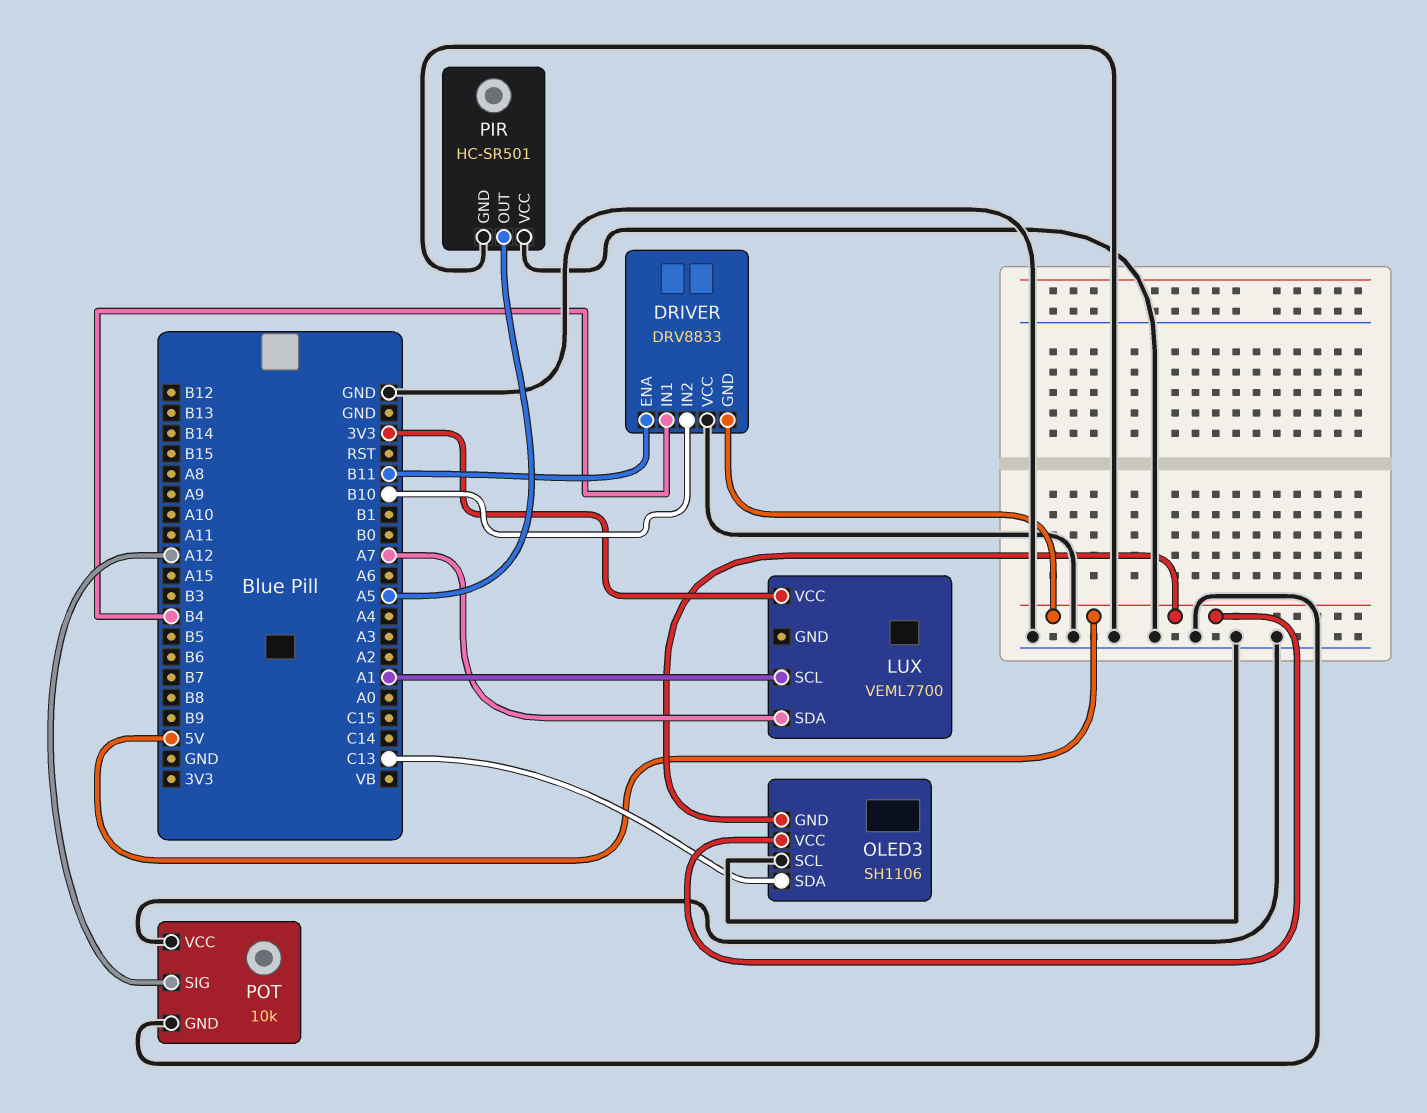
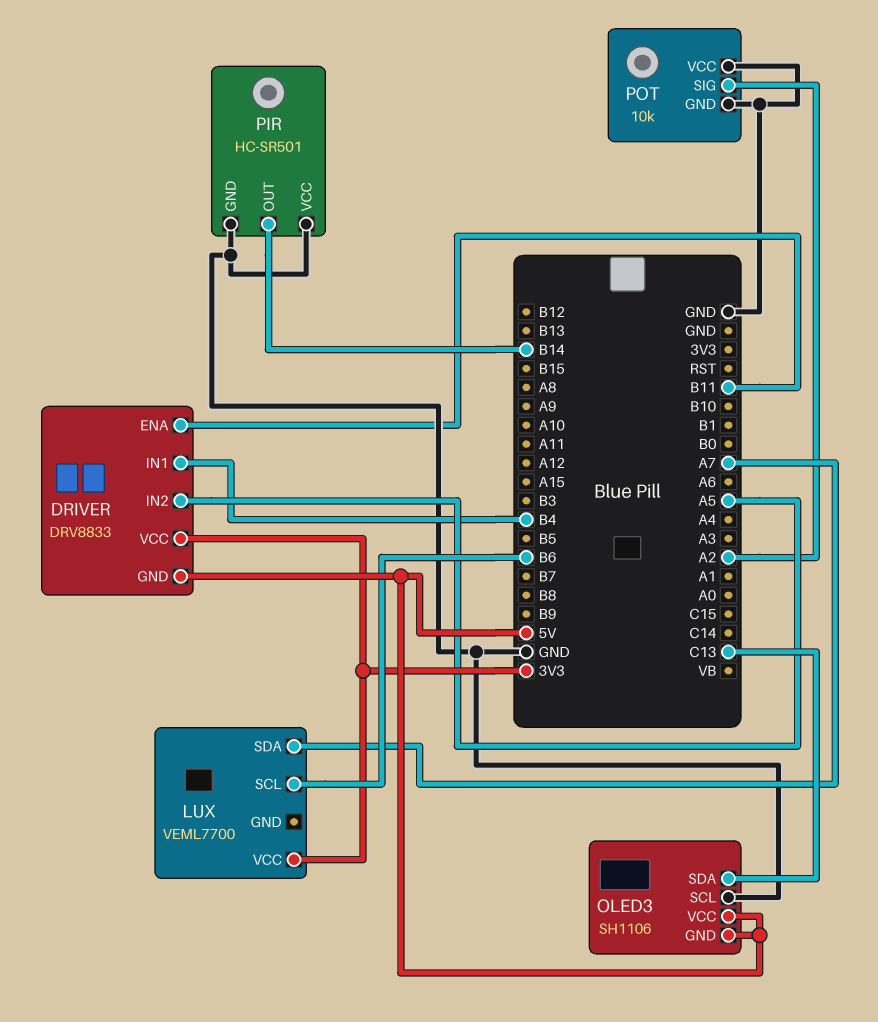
DRIVER pin IN2: B10 -> A5
DRIVER pin VCC: GND -> 3V3
LUX pin SCL: A1 -> B6
PIR pin OUT: A5 -> B14
POT pin SIG: A12 -> A2

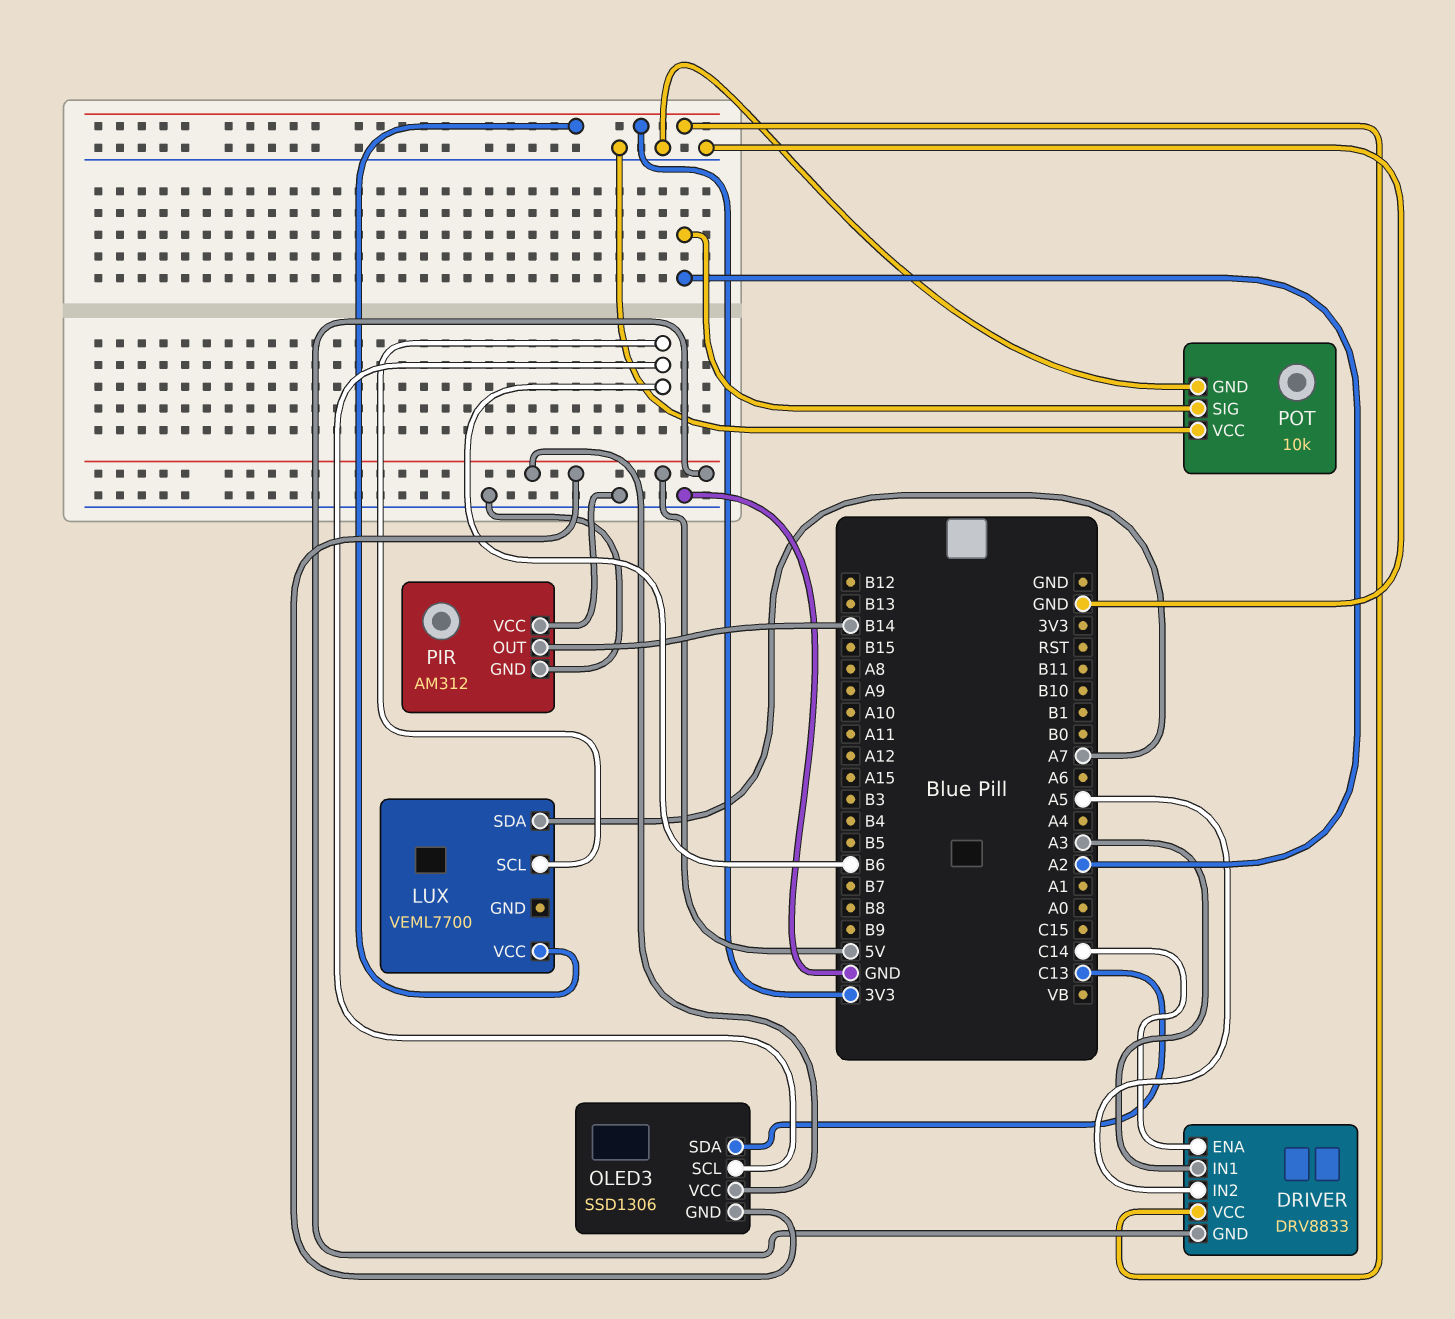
DRIVER pin ENA: B11 -> C14
DRIVER pin IN1: B4 -> A3
OLED3: SH1106 -> SSD1306
OLED3 pin SCL: GND -> B6
PIR: HC-SR501 -> AM312

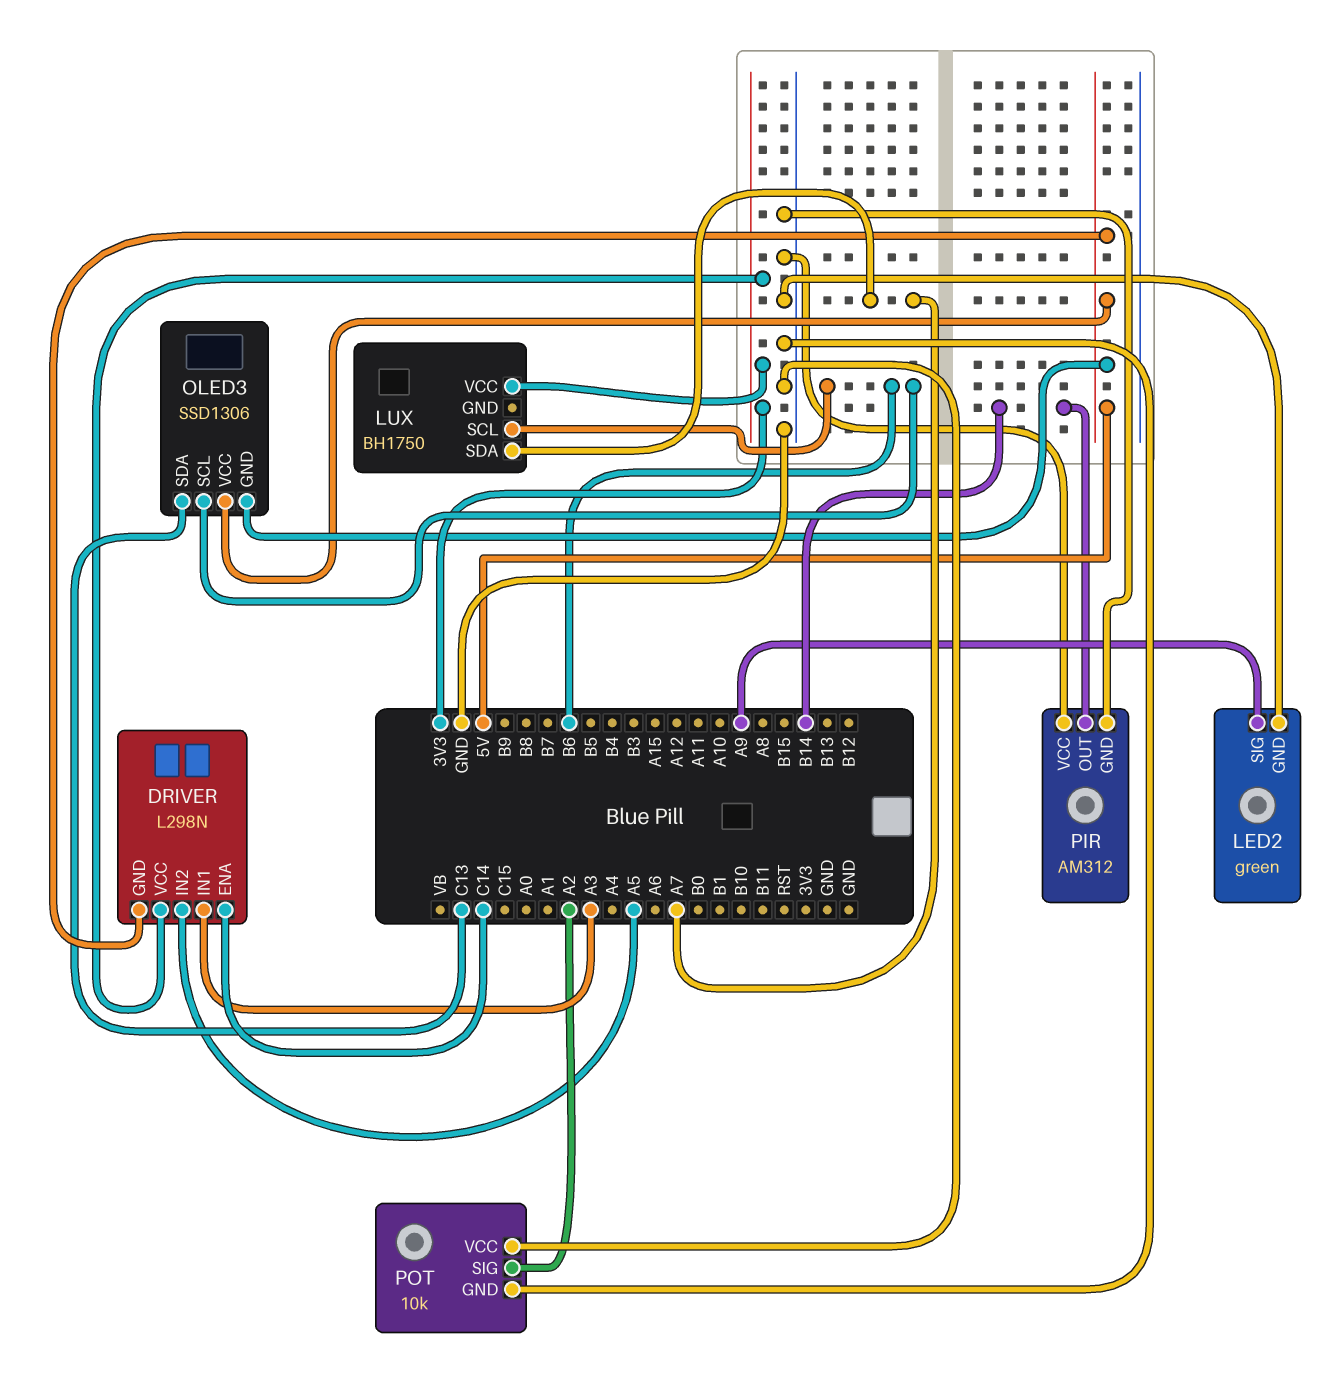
DRIVER: DRV8833 -> L298N
LED2: none -> green
LED2 pin GND: none -> GND
LED2 pin SIG: none -> A9
LUX: VEML7700 -> BH1750

